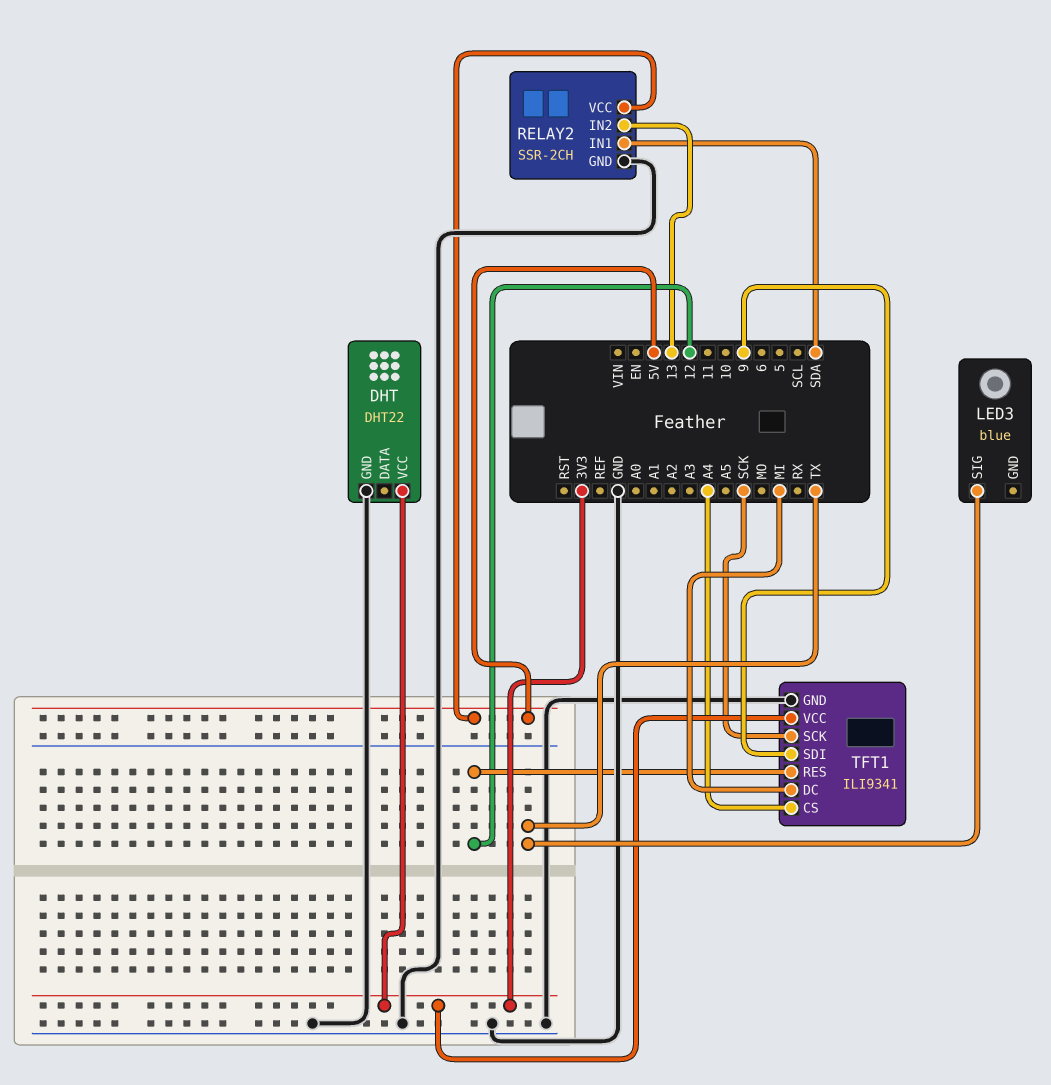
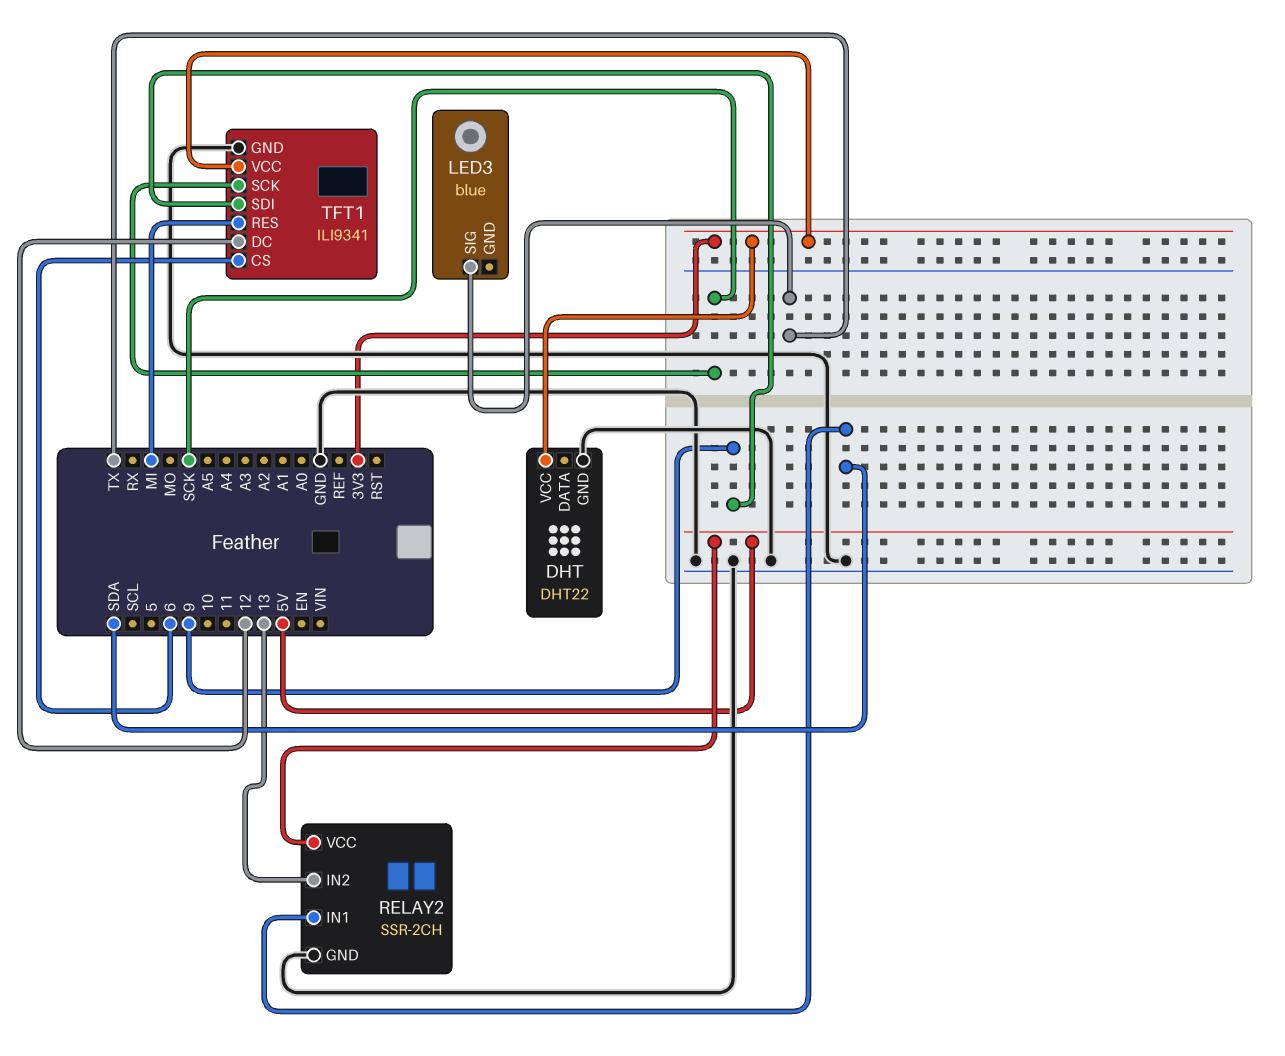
TFT1 pin CS: A4 -> 6
TFT1 pin DC: MI -> 12
TFT1 pin RES: 12 -> MI

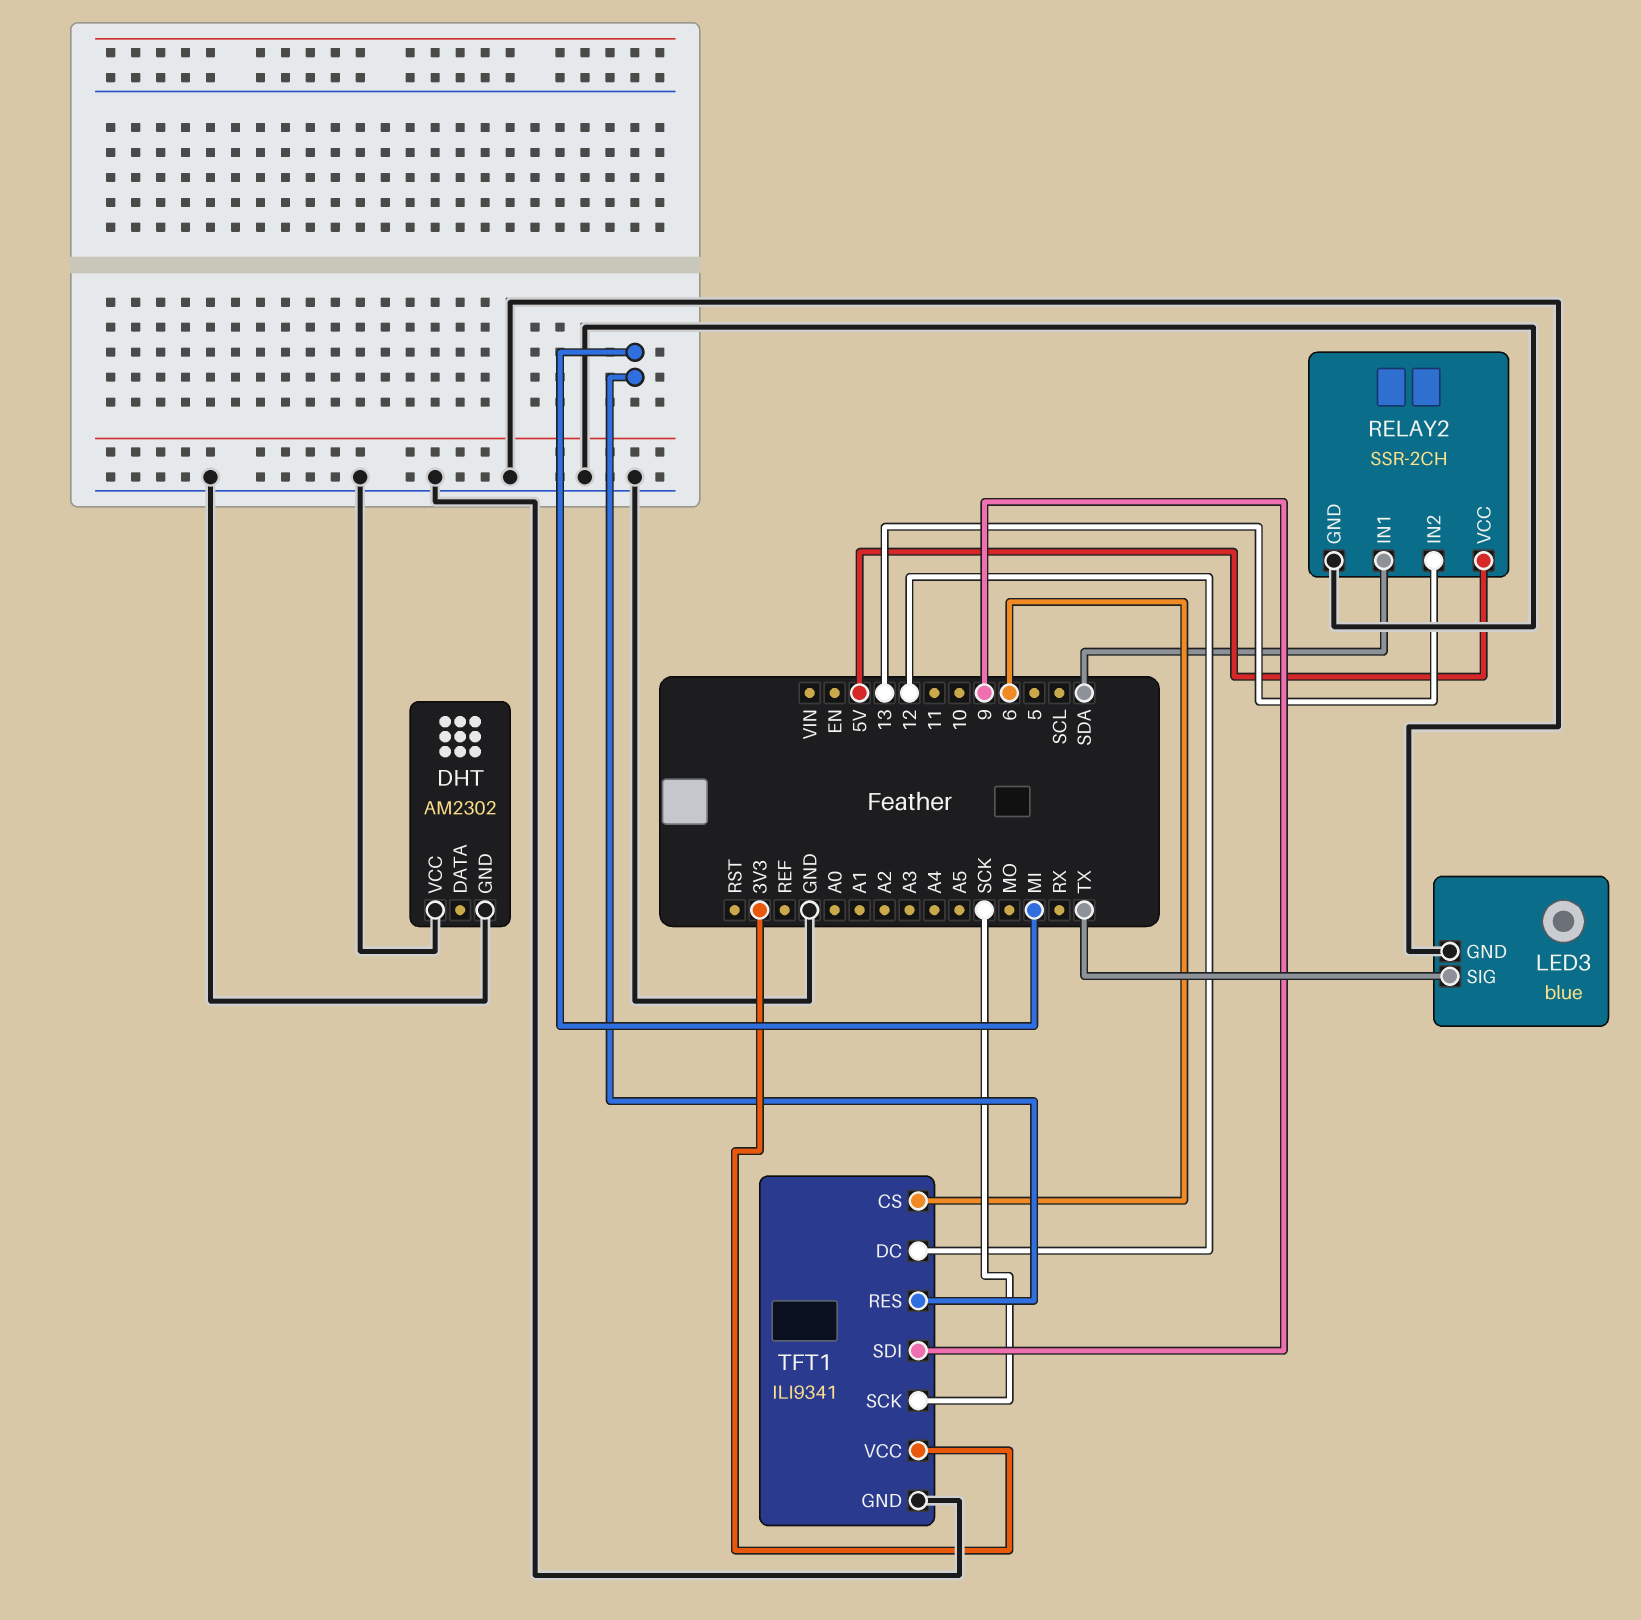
DHT: DHT22 -> AM2302
DHT pin VCC: 3V3 -> GND
LED3 pin GND: none -> GND

